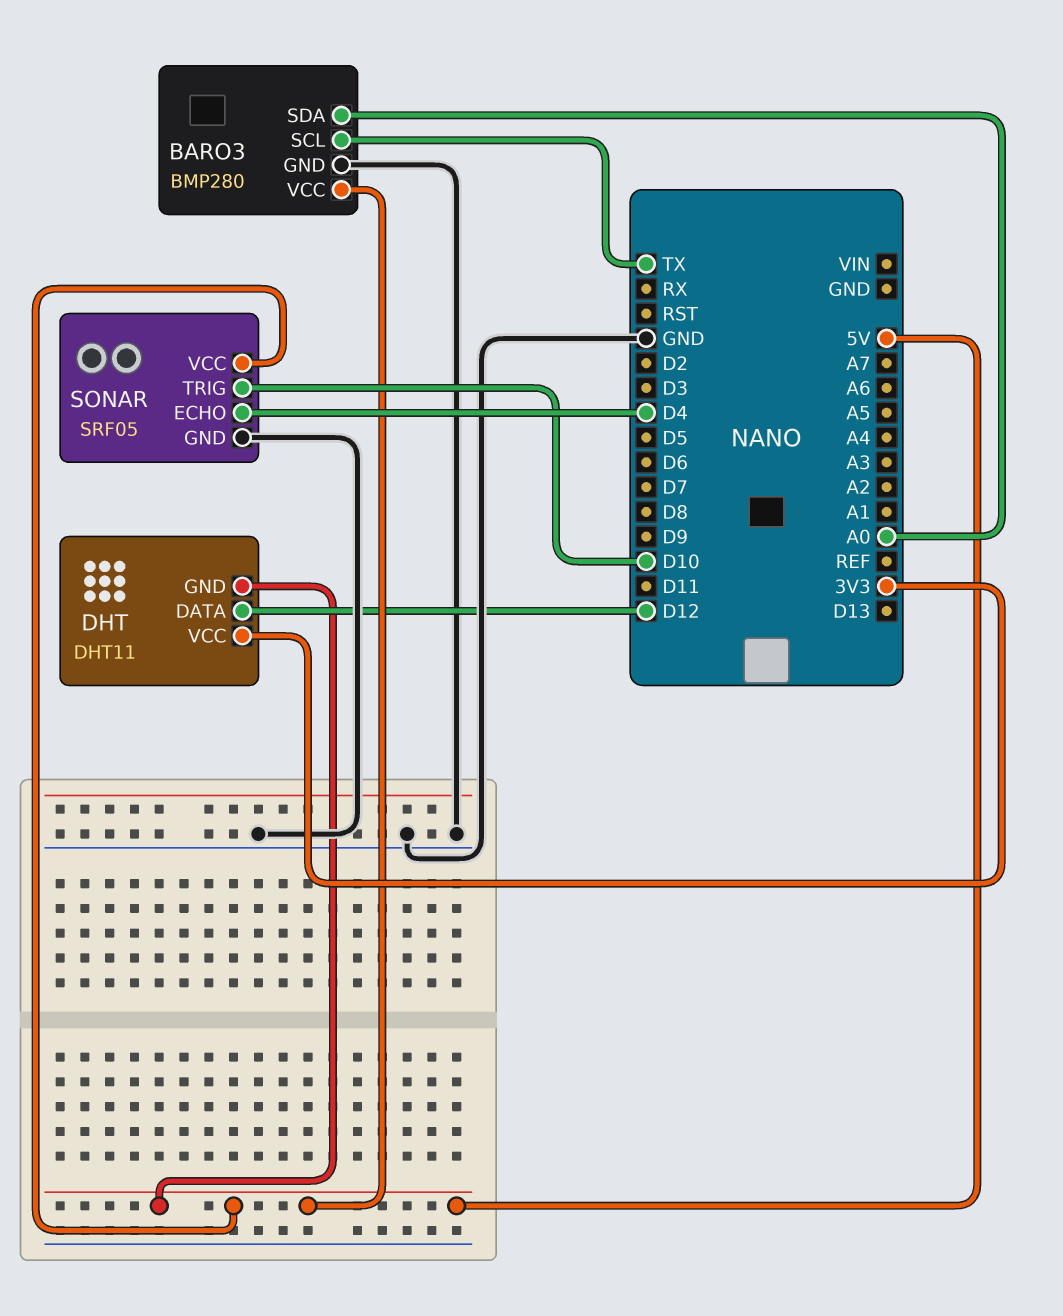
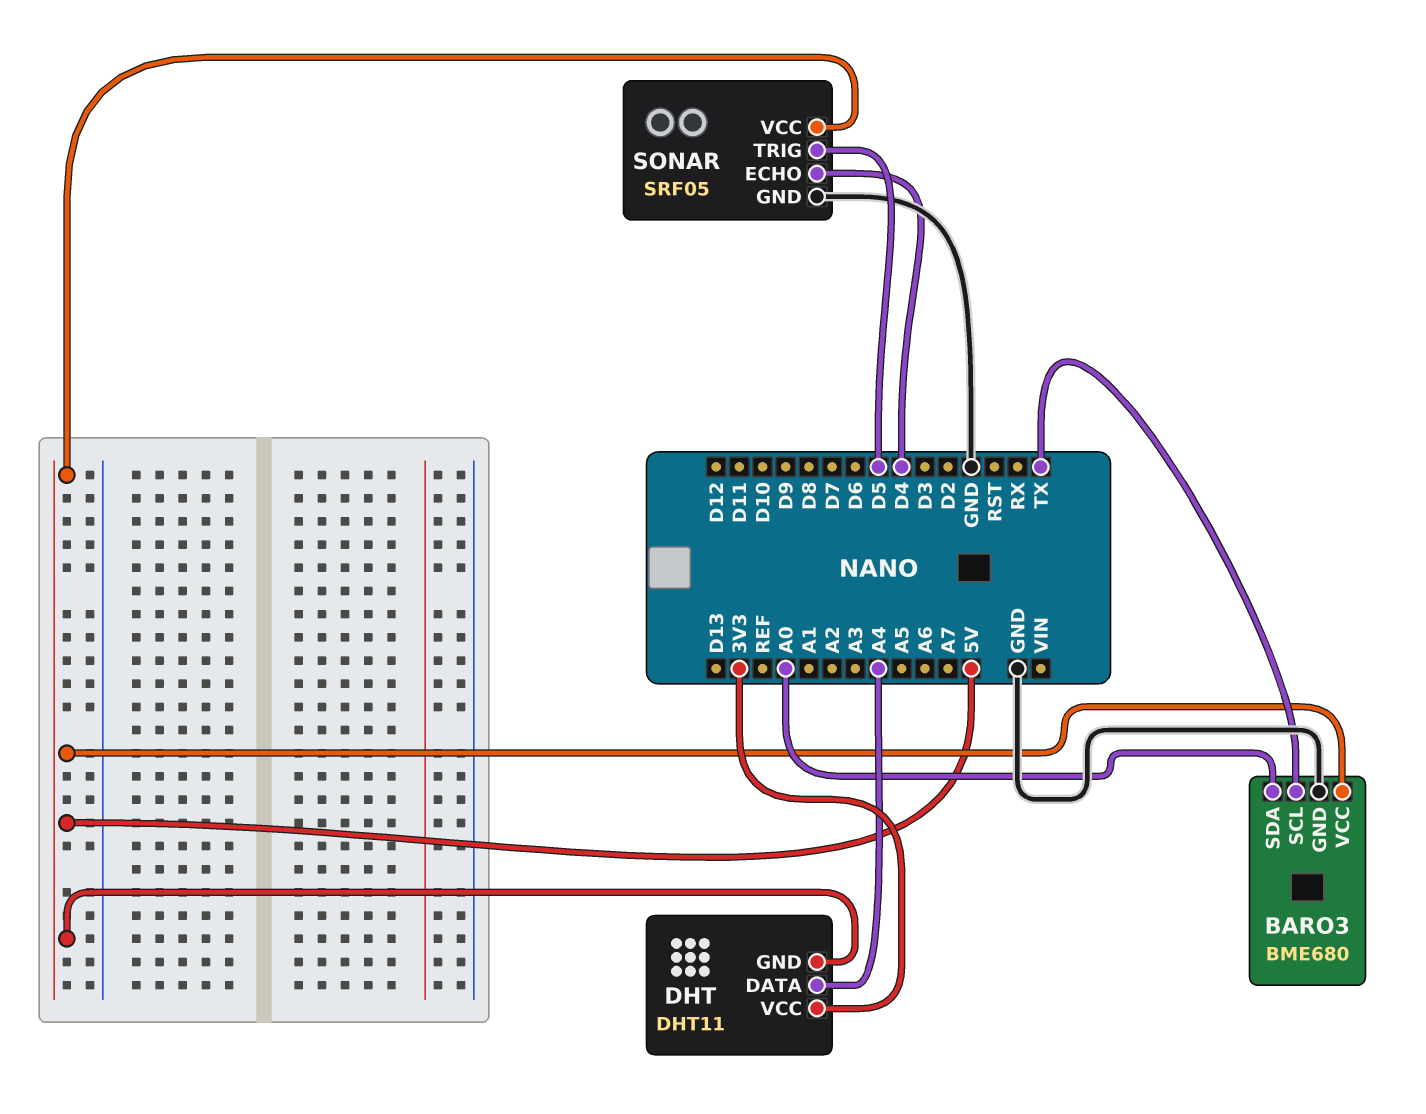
BARO3: BMP280 -> BME680
DHT pin DATA: D12 -> A4
SONAR pin TRIG: D10 -> D5

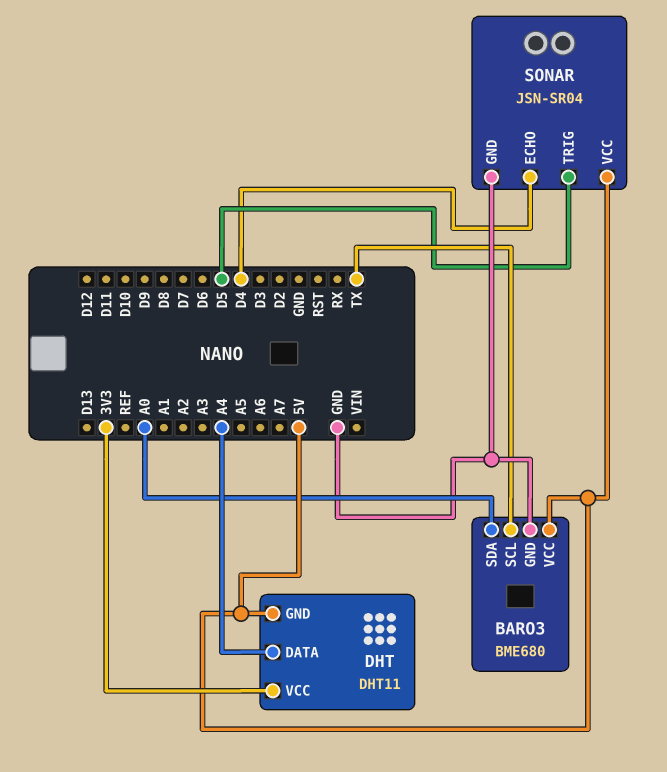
SONAR: SRF05 -> JSN-SR04

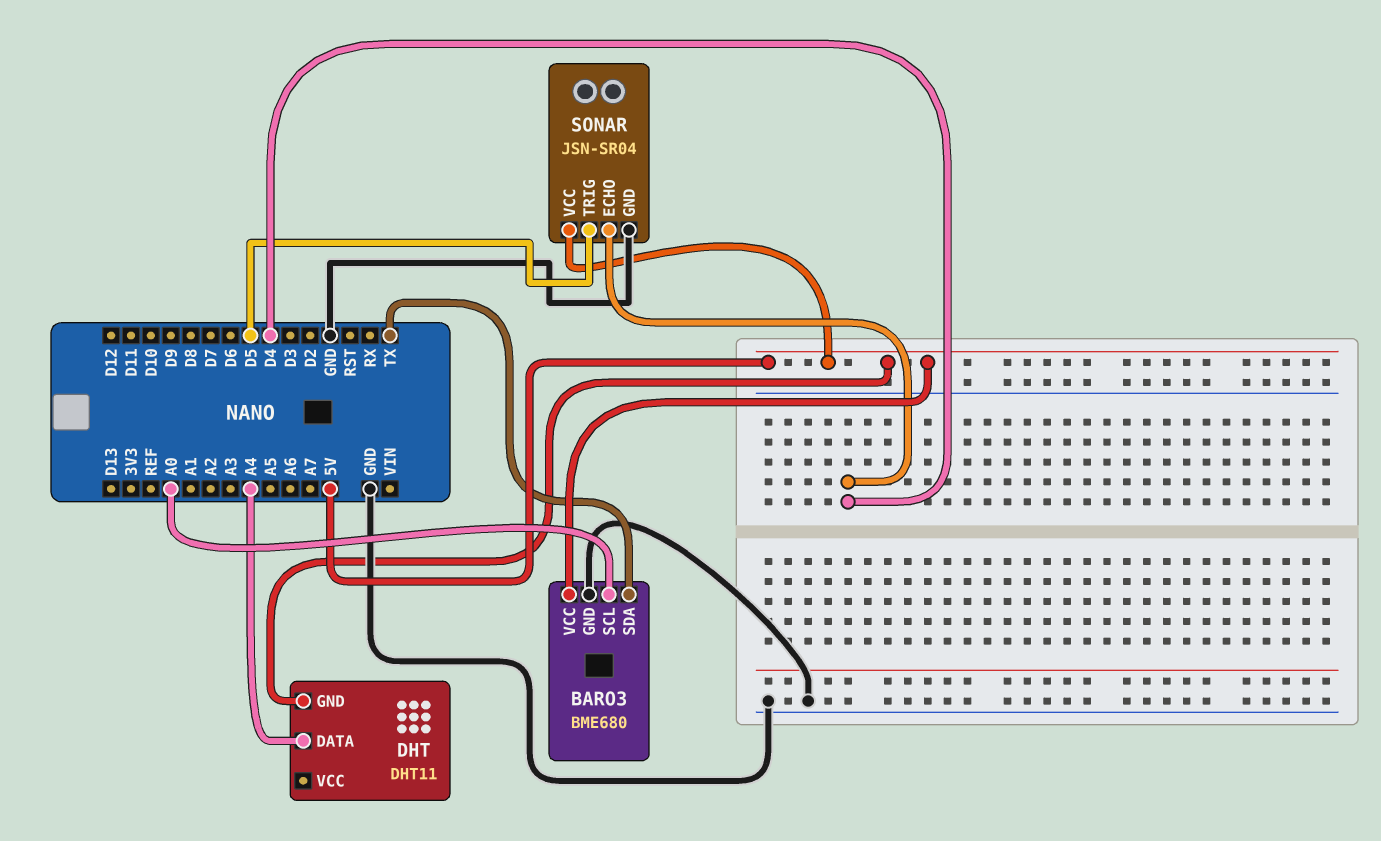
BARO3 pin SCL: TX -> A0
BARO3 pin SDA: A0 -> TX
DHT pin VCC: 3V3 -> none

